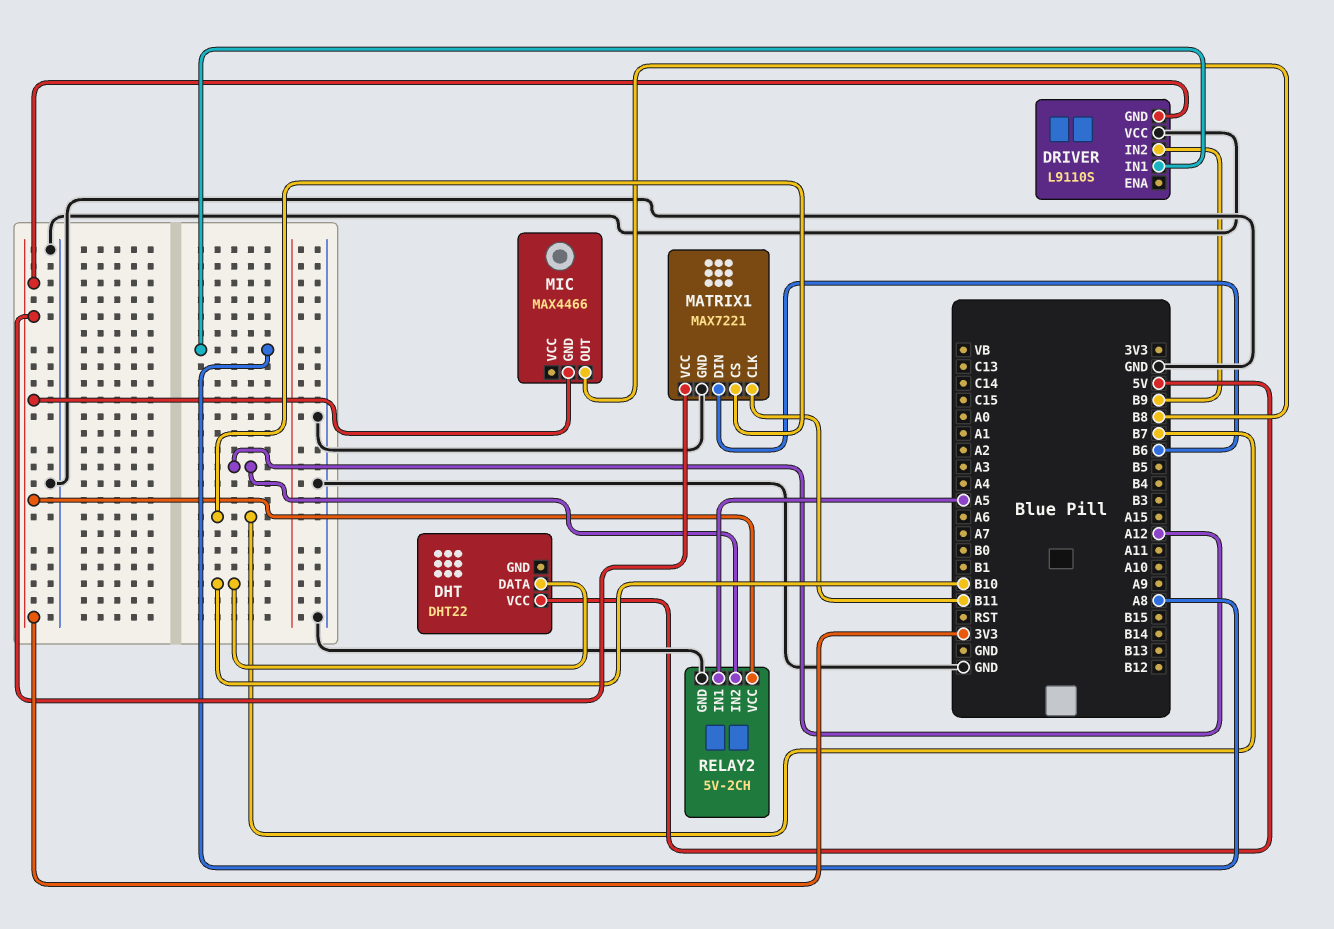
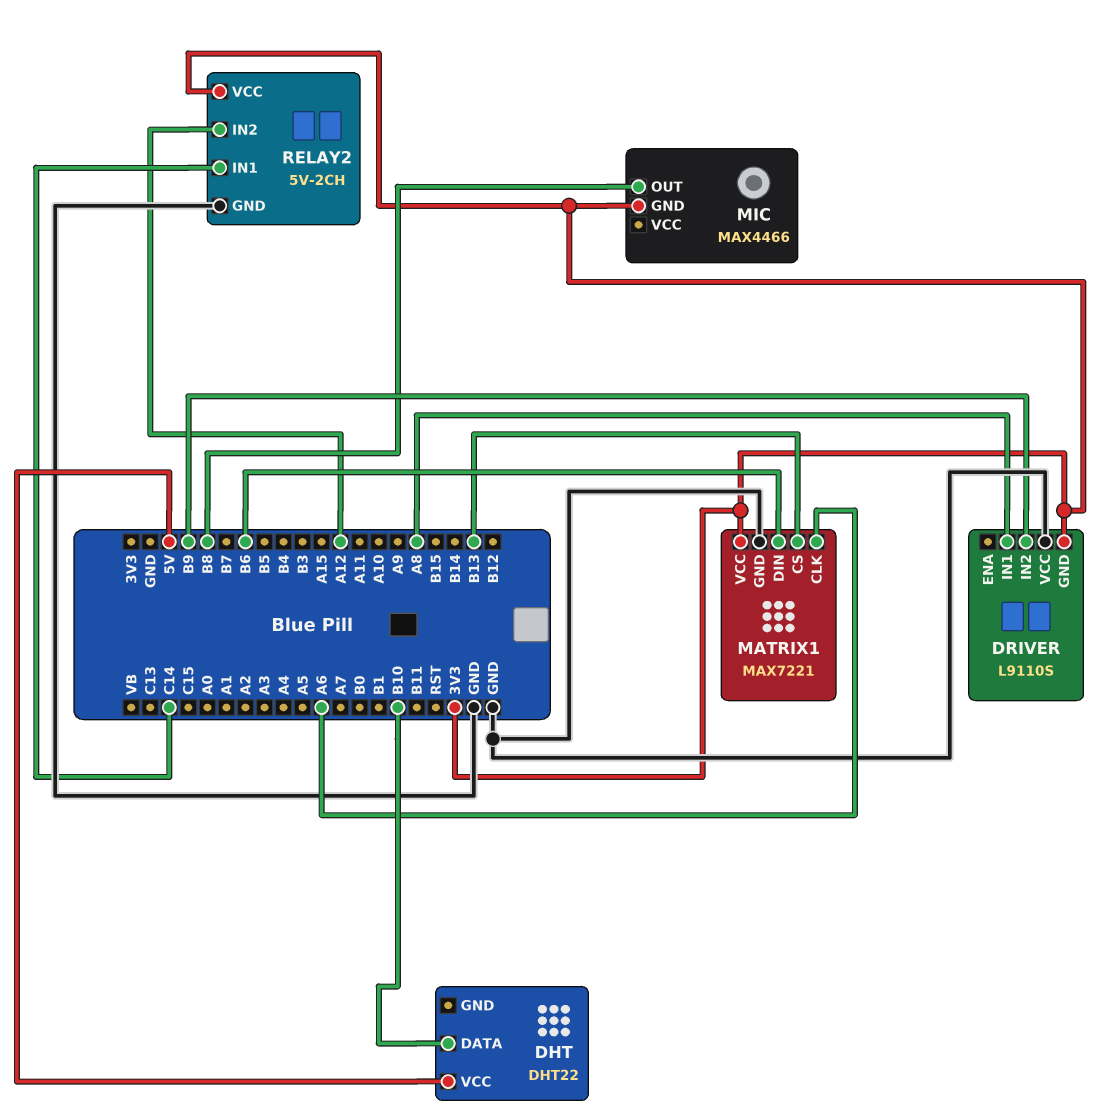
MATRIX1 pin CLK: B11 -> A6
MATRIX1 pin CS: B7 -> B13
RELAY2 pin IN1: A5 -> C14

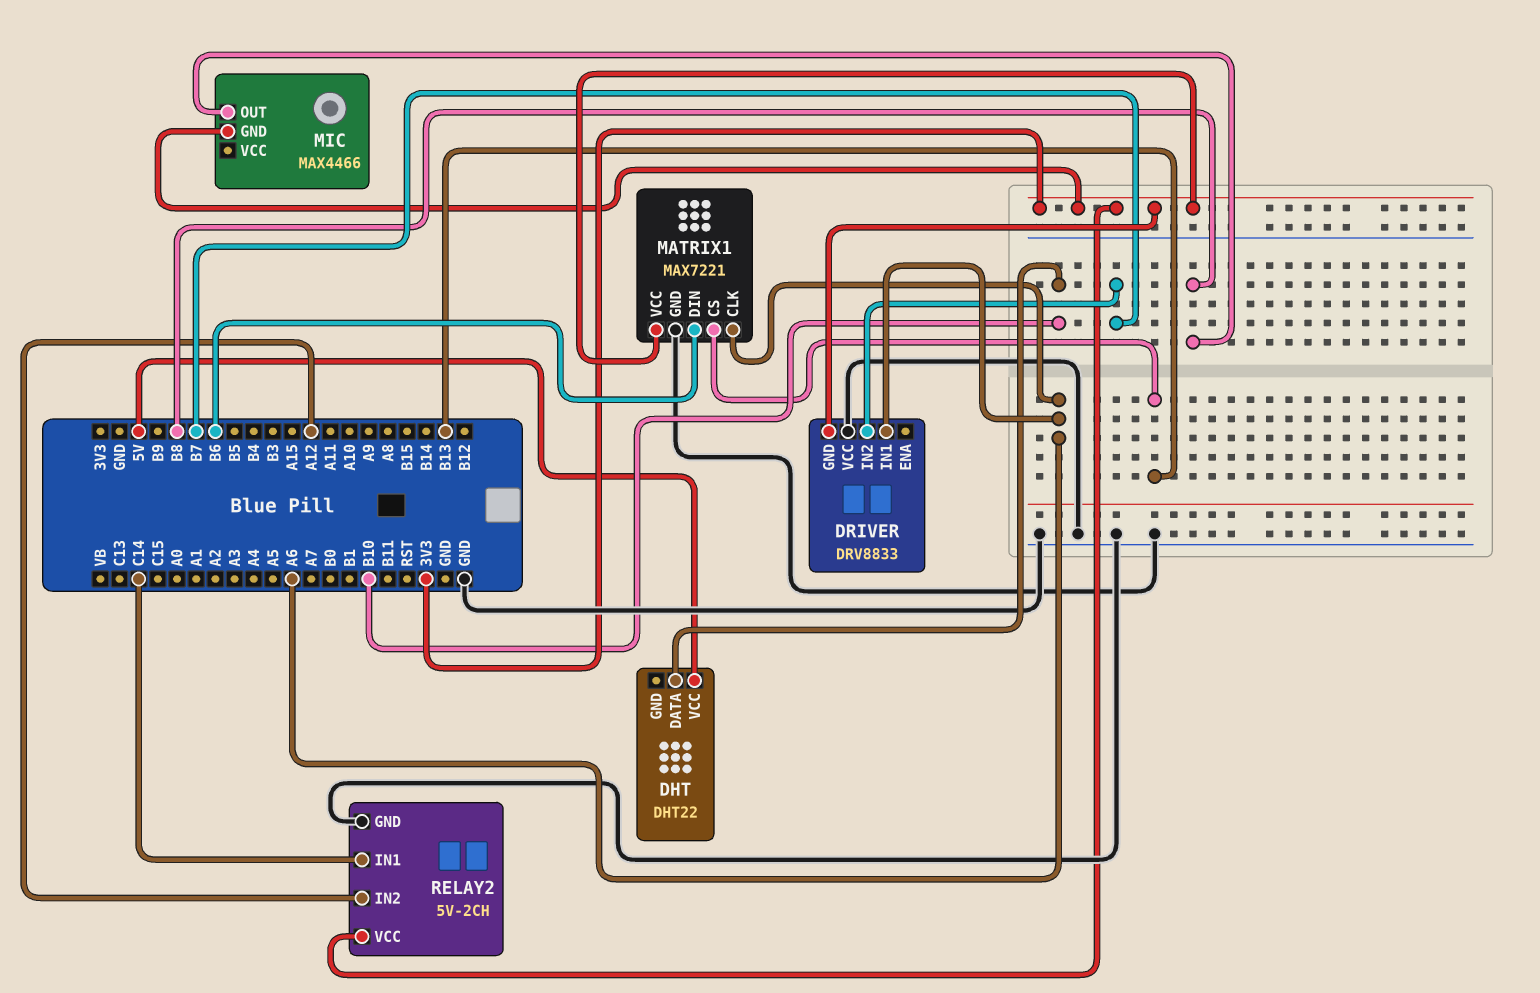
DRIVER: L9110S -> DRV8833
DRIVER pin IN1: A8 -> A6
DRIVER pin IN2: B9 -> B7

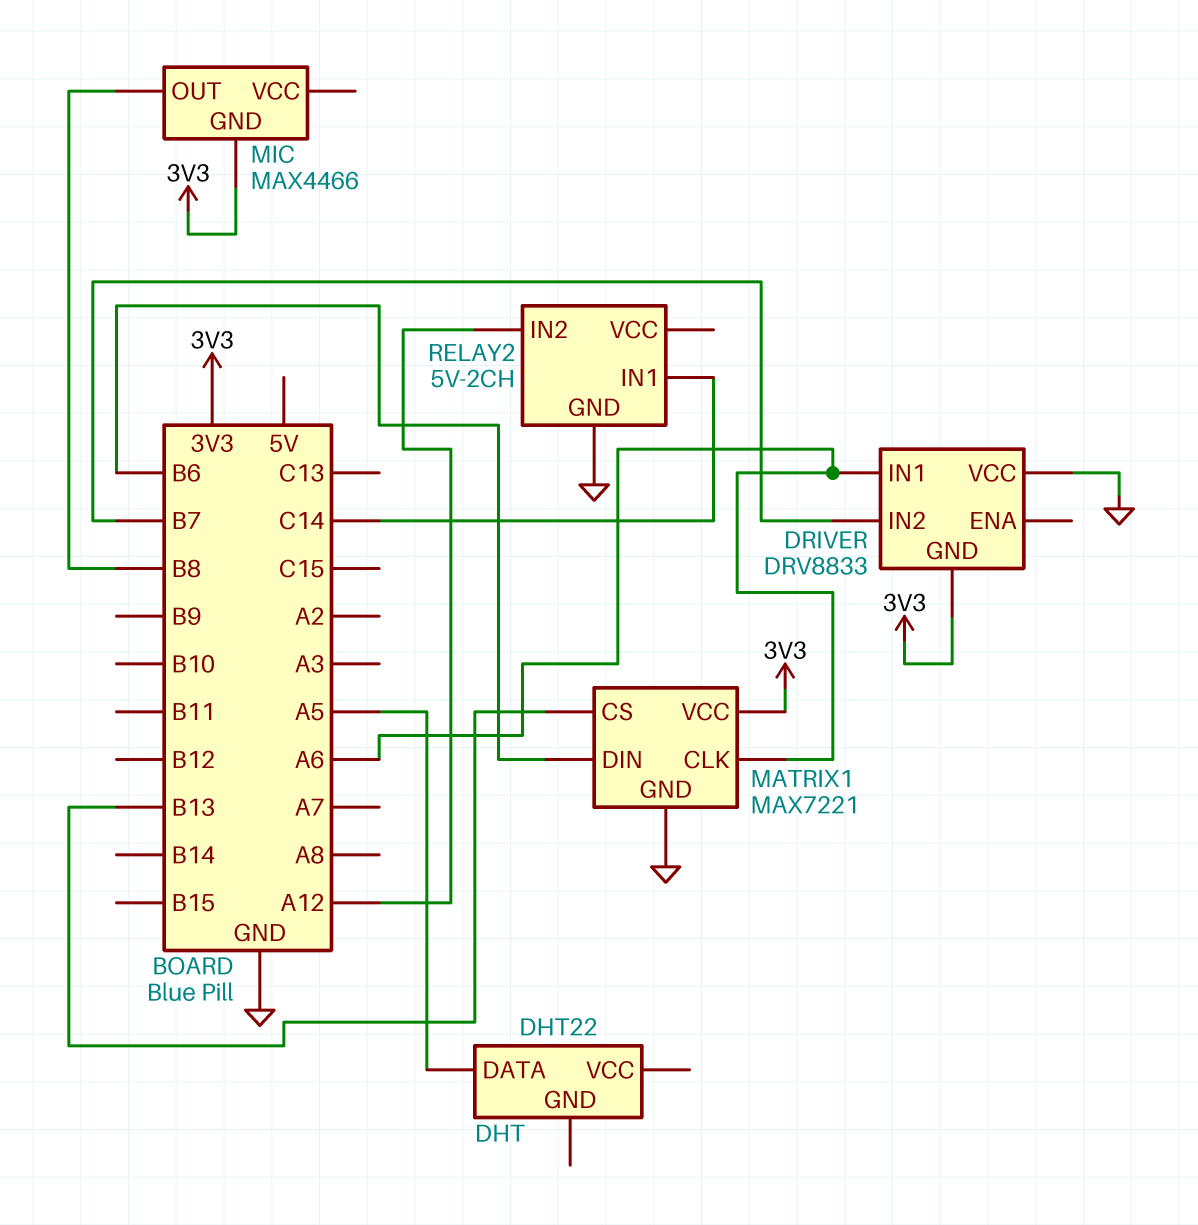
DHT pin DATA: B10 -> A5
DHT pin VCC: 5V -> none
RELAY2 pin VCC: 3V3 -> none

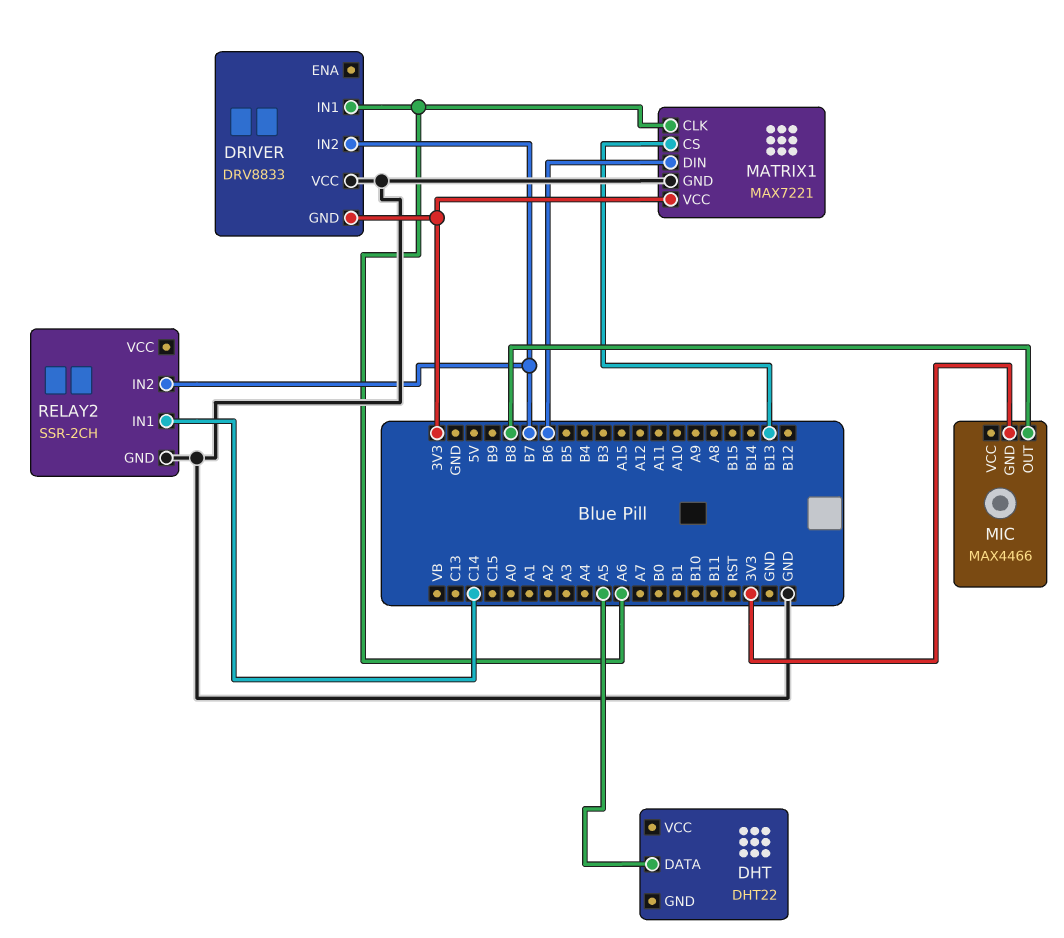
RELAY2: 5V-2CH -> SSR-2CH
RELAY2 pin IN2: A12 -> B7

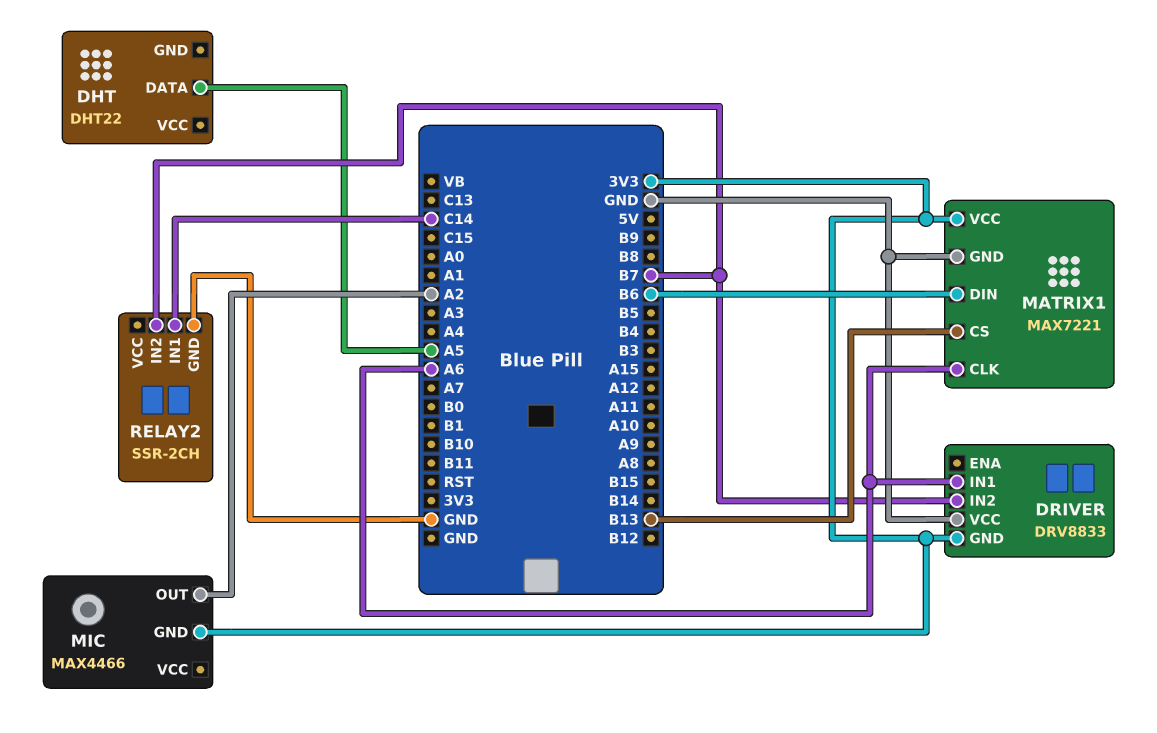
MIC pin OUT: B8 -> A2

